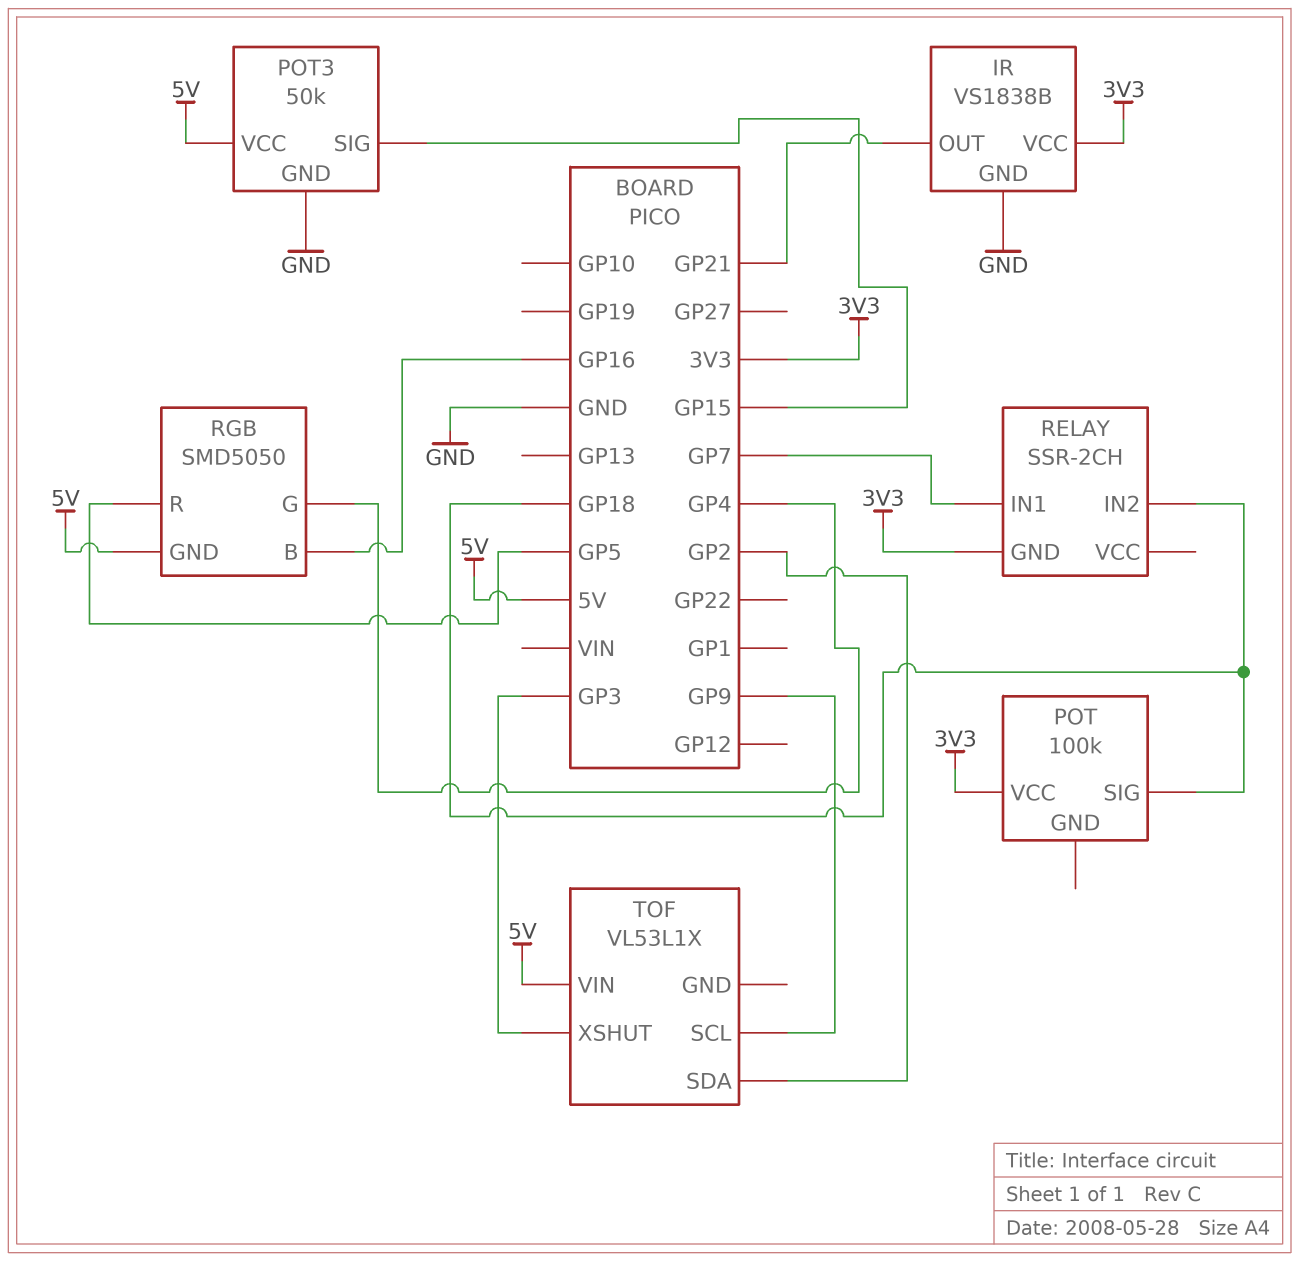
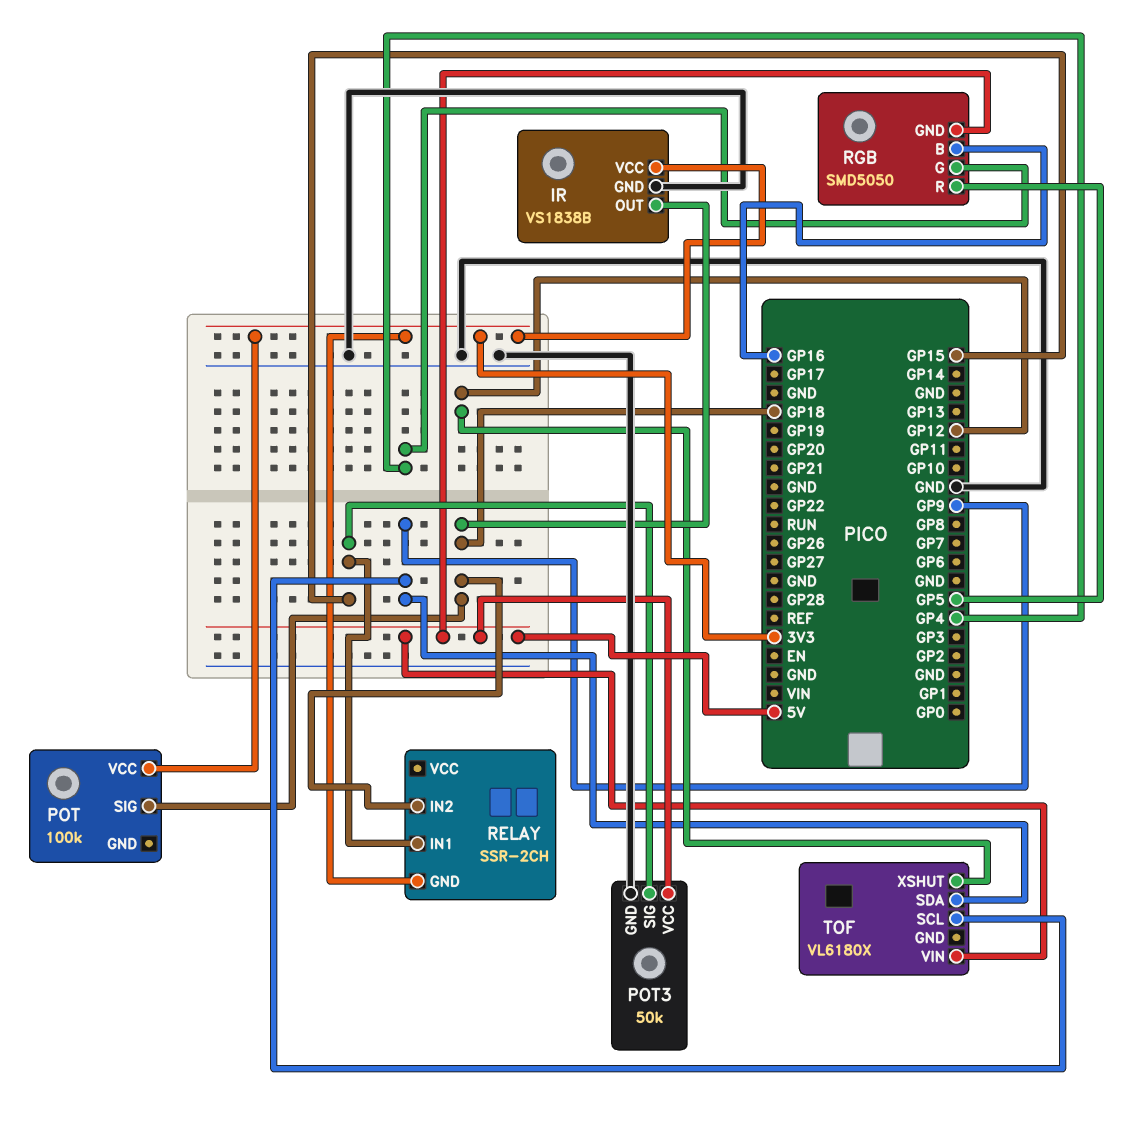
IR pin OUT: GP21 -> GP18
RELAY pin IN1: GP7 -> GP15
TOF: VL53L1X -> VL6180X
TOF pin SDA: GP2 -> GP9
TOF pin XSHUT: GP3 -> GP12

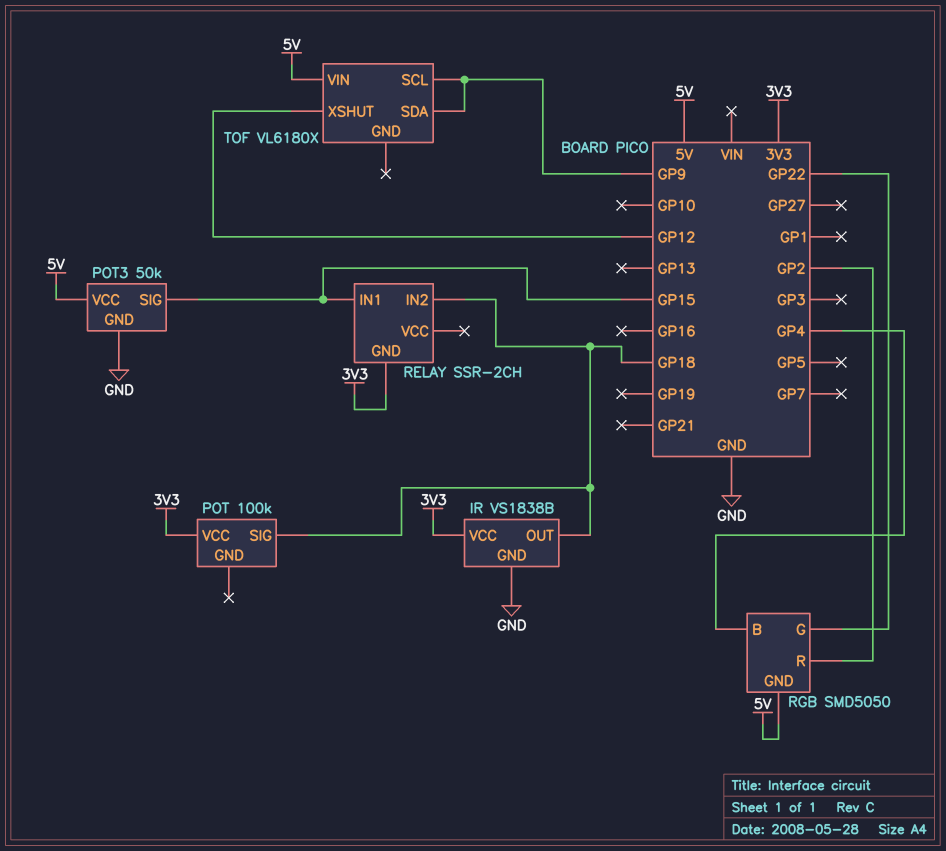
RGB pin B: GP16 -> GP4
RGB pin G: GP4 -> GP22
RGB pin R: GP5 -> GP2

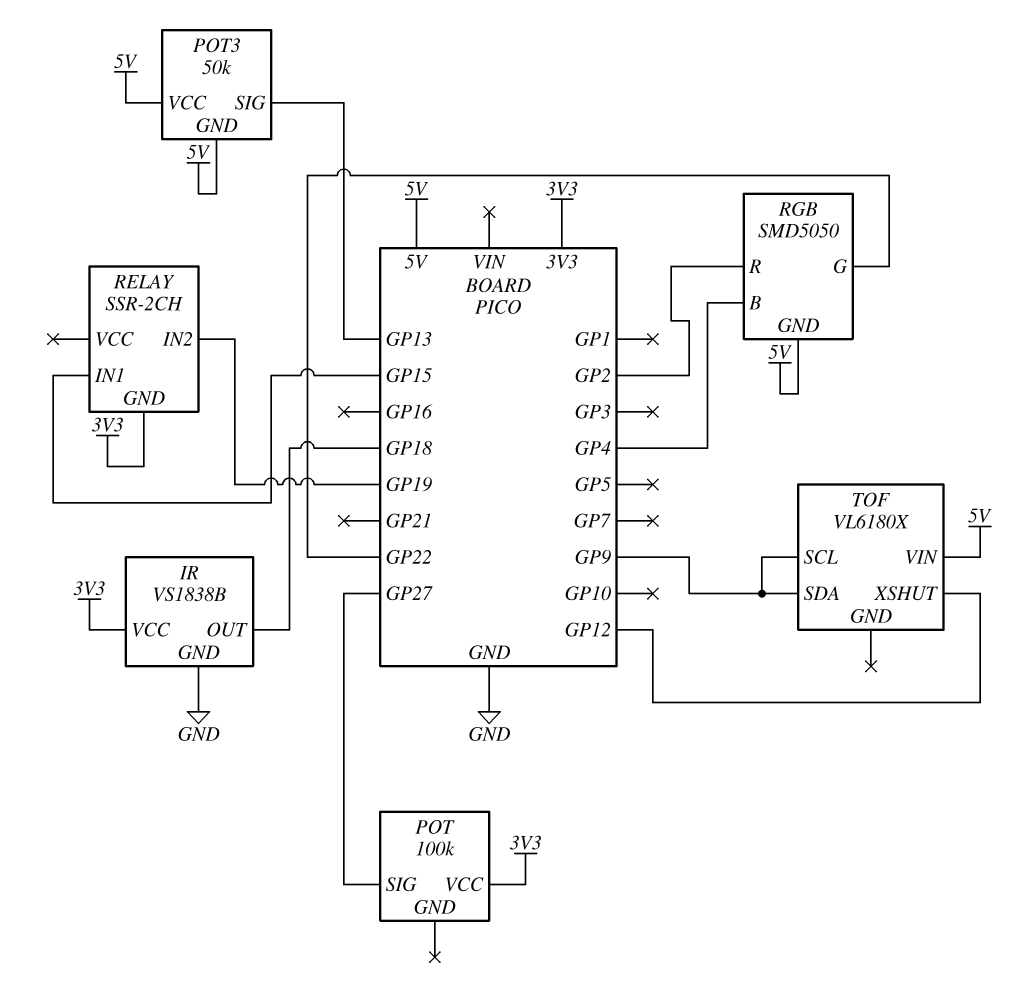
POT pin SIG: GP18 -> GP27
POT3 pin GND: GND -> 5V
POT3 pin SIG: GP15 -> GP13
RELAY pin IN2: GP18 -> GP19

